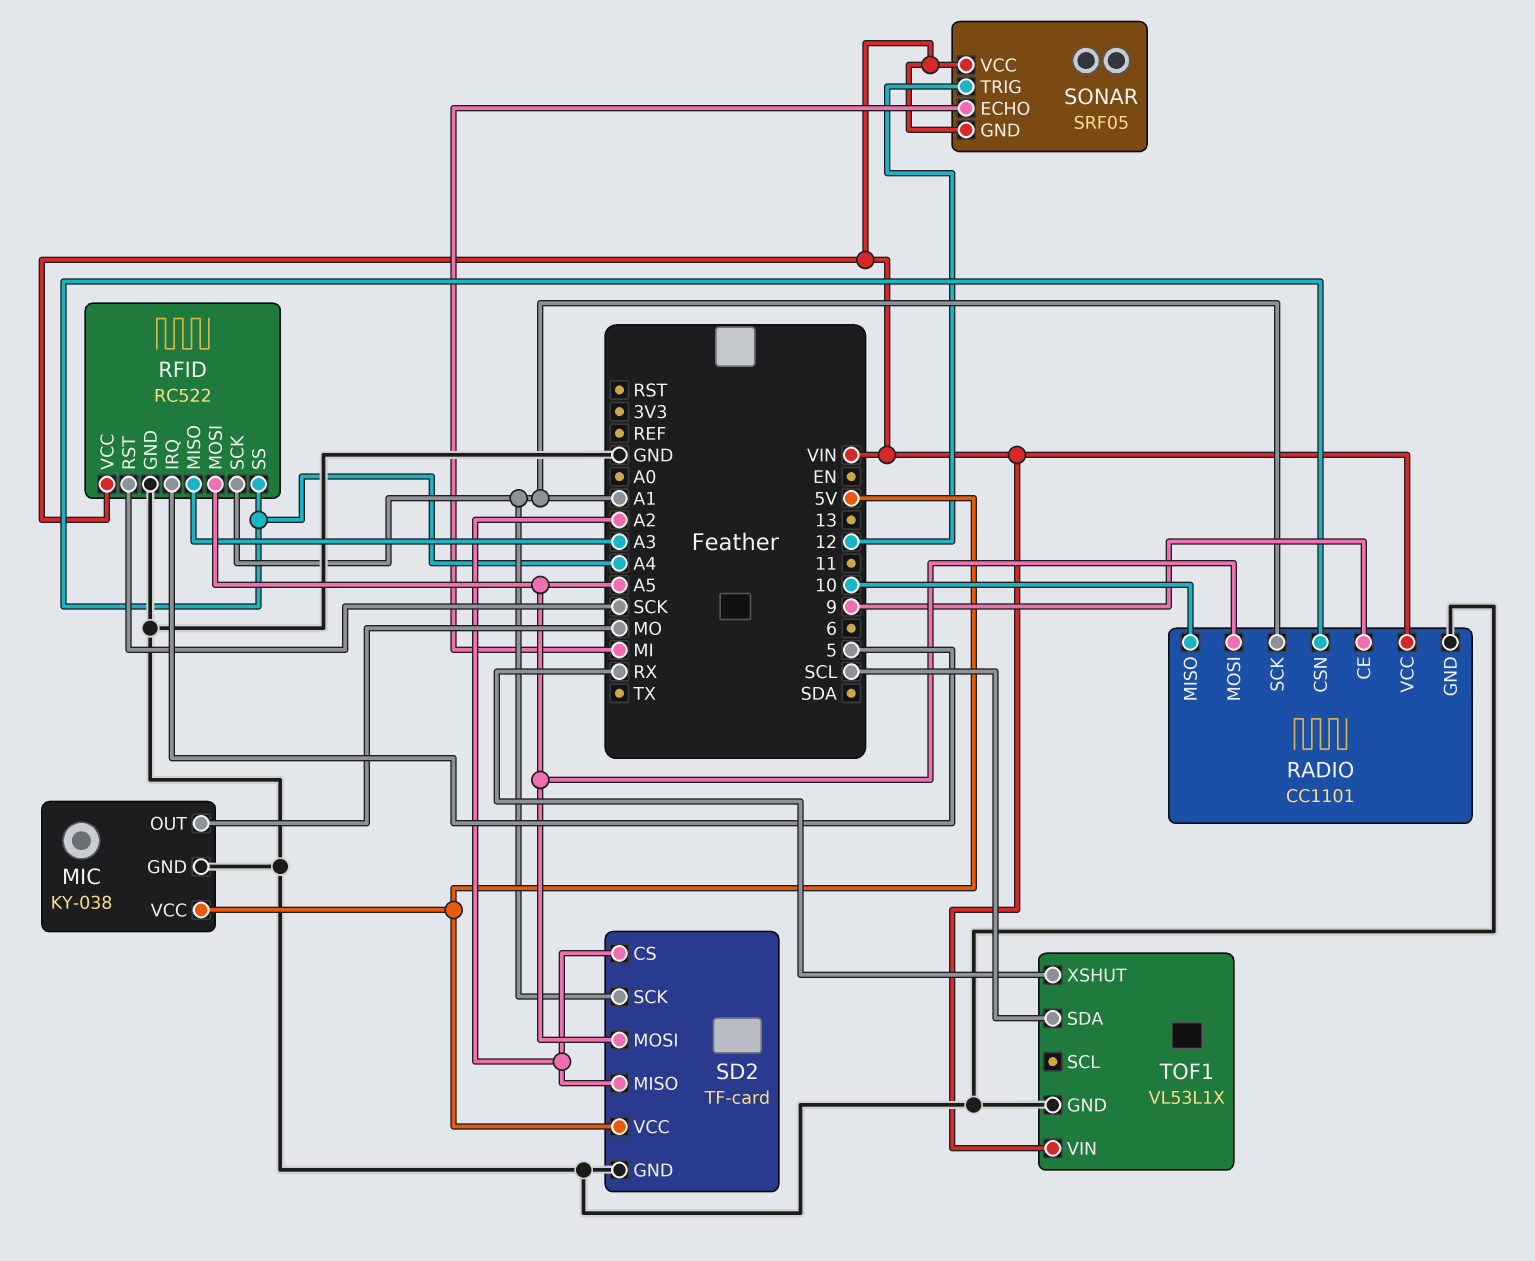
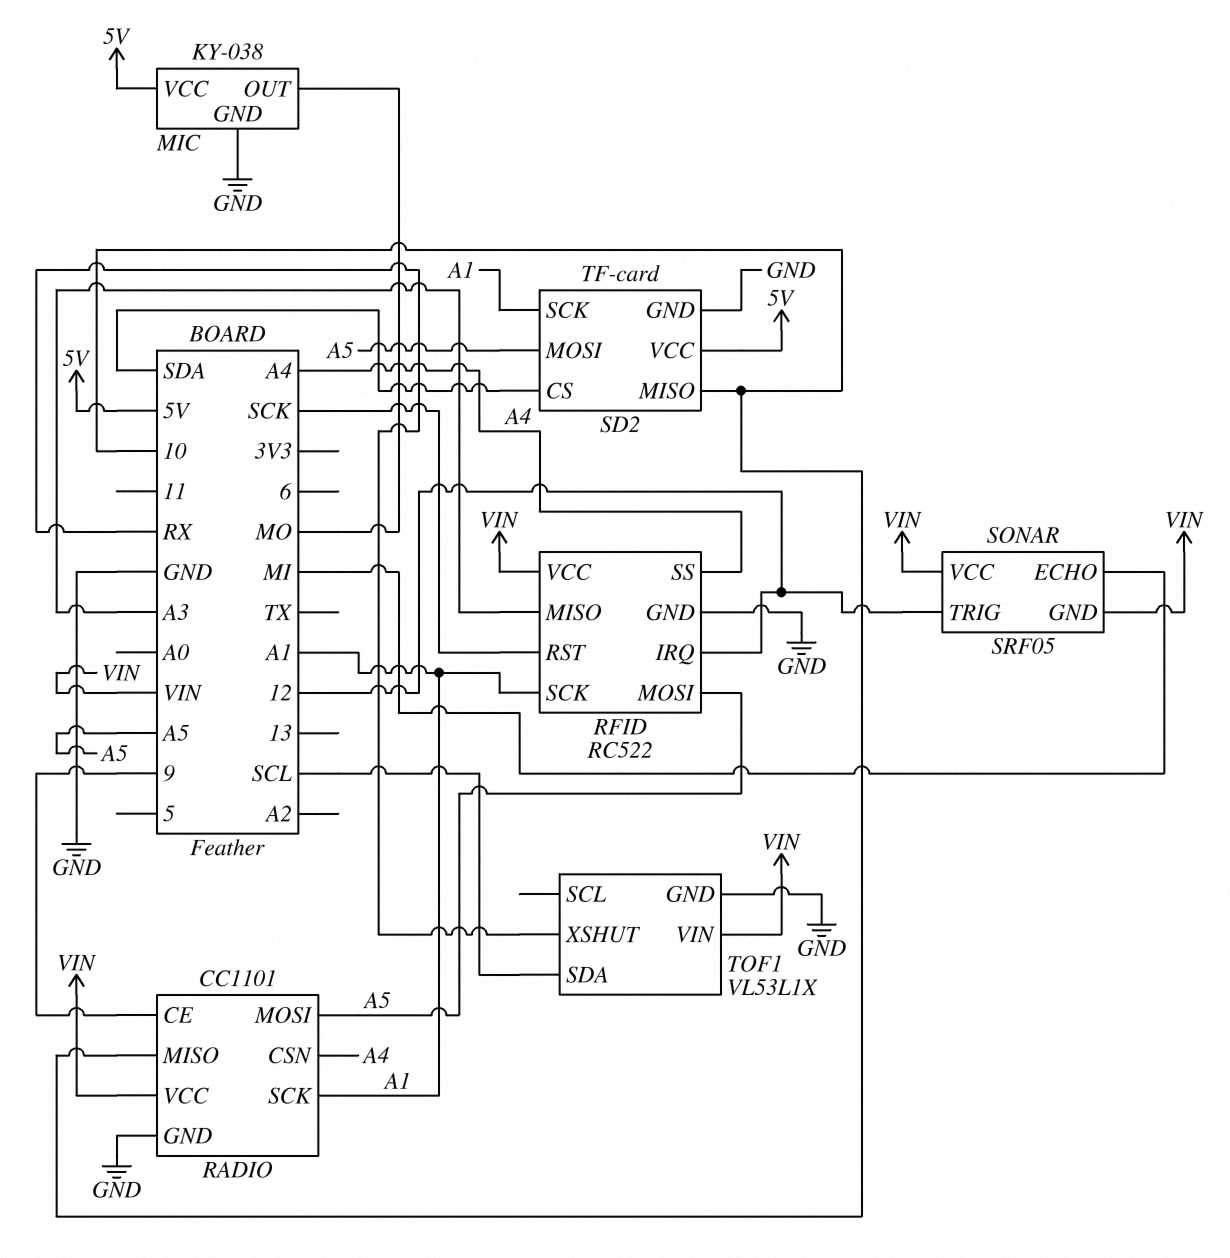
RFID pin IRQ: 5 -> 12
SD2 pin CS: A2 -> SDA
SD2 pin MISO: A2 -> 10

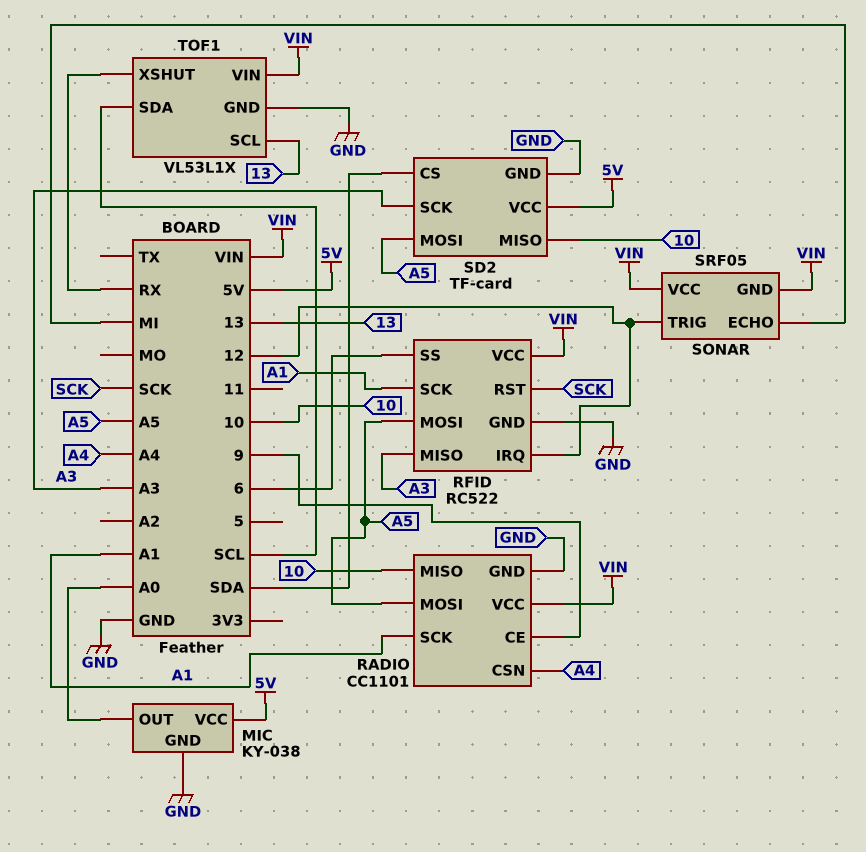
MIC pin OUT: MO -> A0
RFID pin SS: A4 -> 6
SD2 pin SCK: A1 -> A3
TOF1 pin SCL: none -> 13

